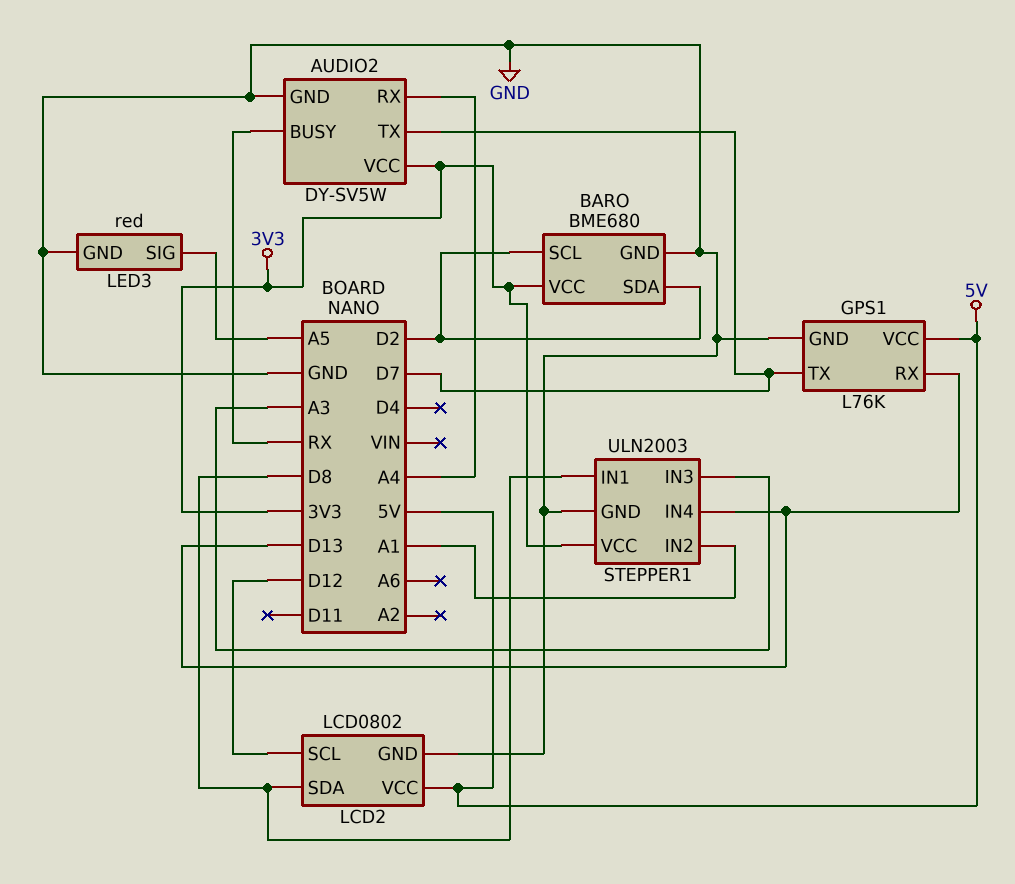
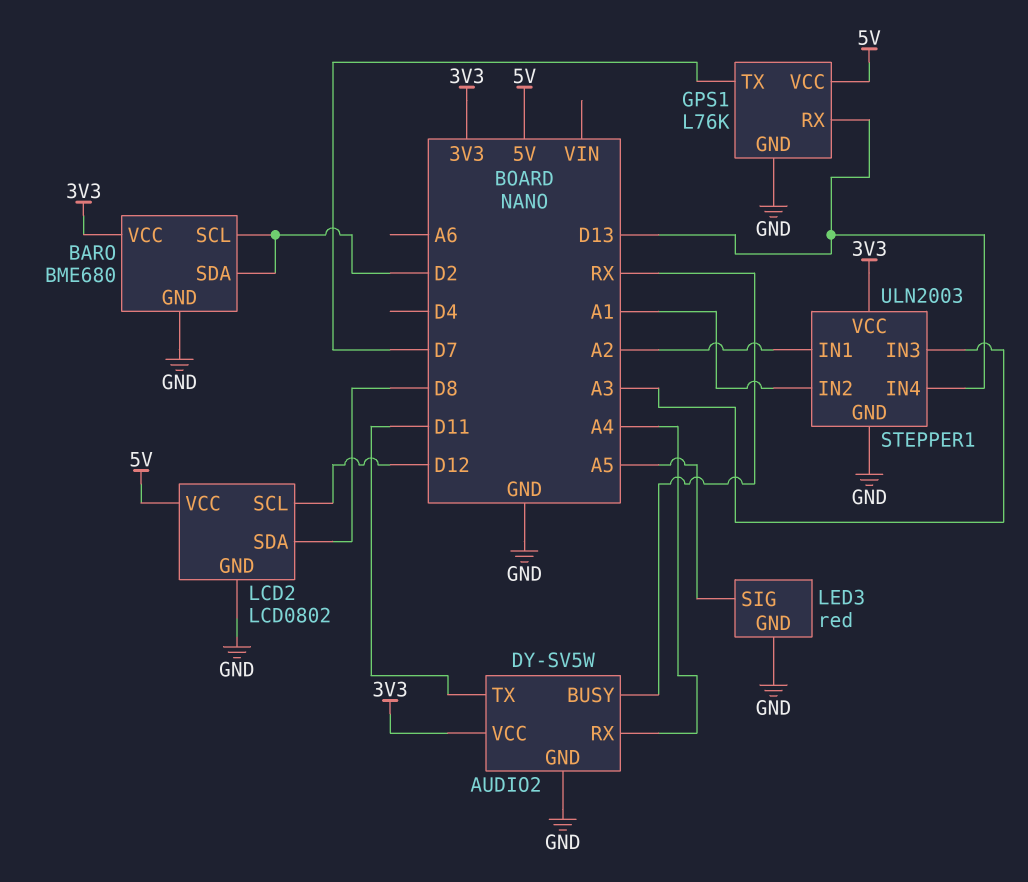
AUDIO2 pin TX: D7 -> D11
STEPPER1 pin IN1: D8 -> A2

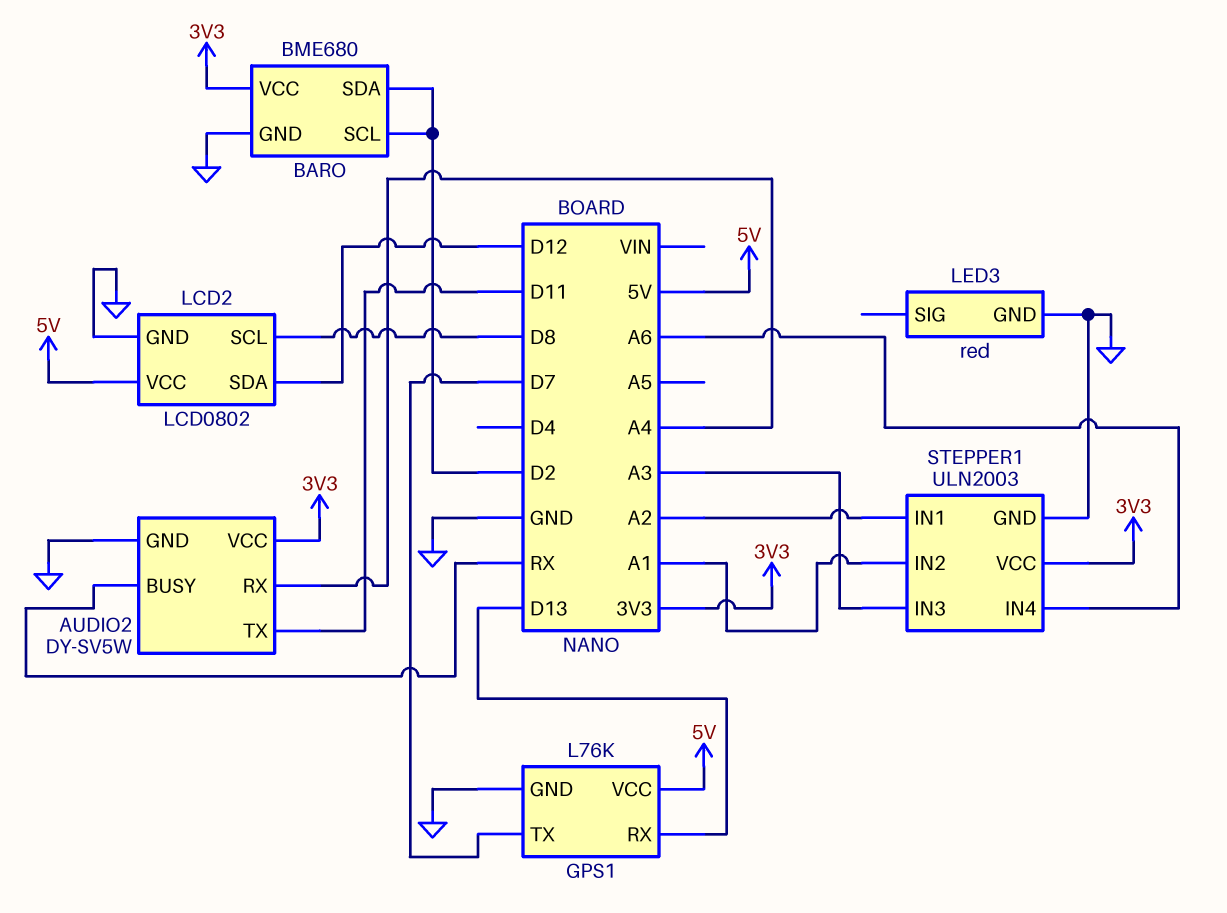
LCD2 pin SCL: D12 -> D8
LCD2 pin SDA: D8 -> D12
LED3 pin SIG: A5 -> none
STEPPER1 pin IN4: D13 -> A6

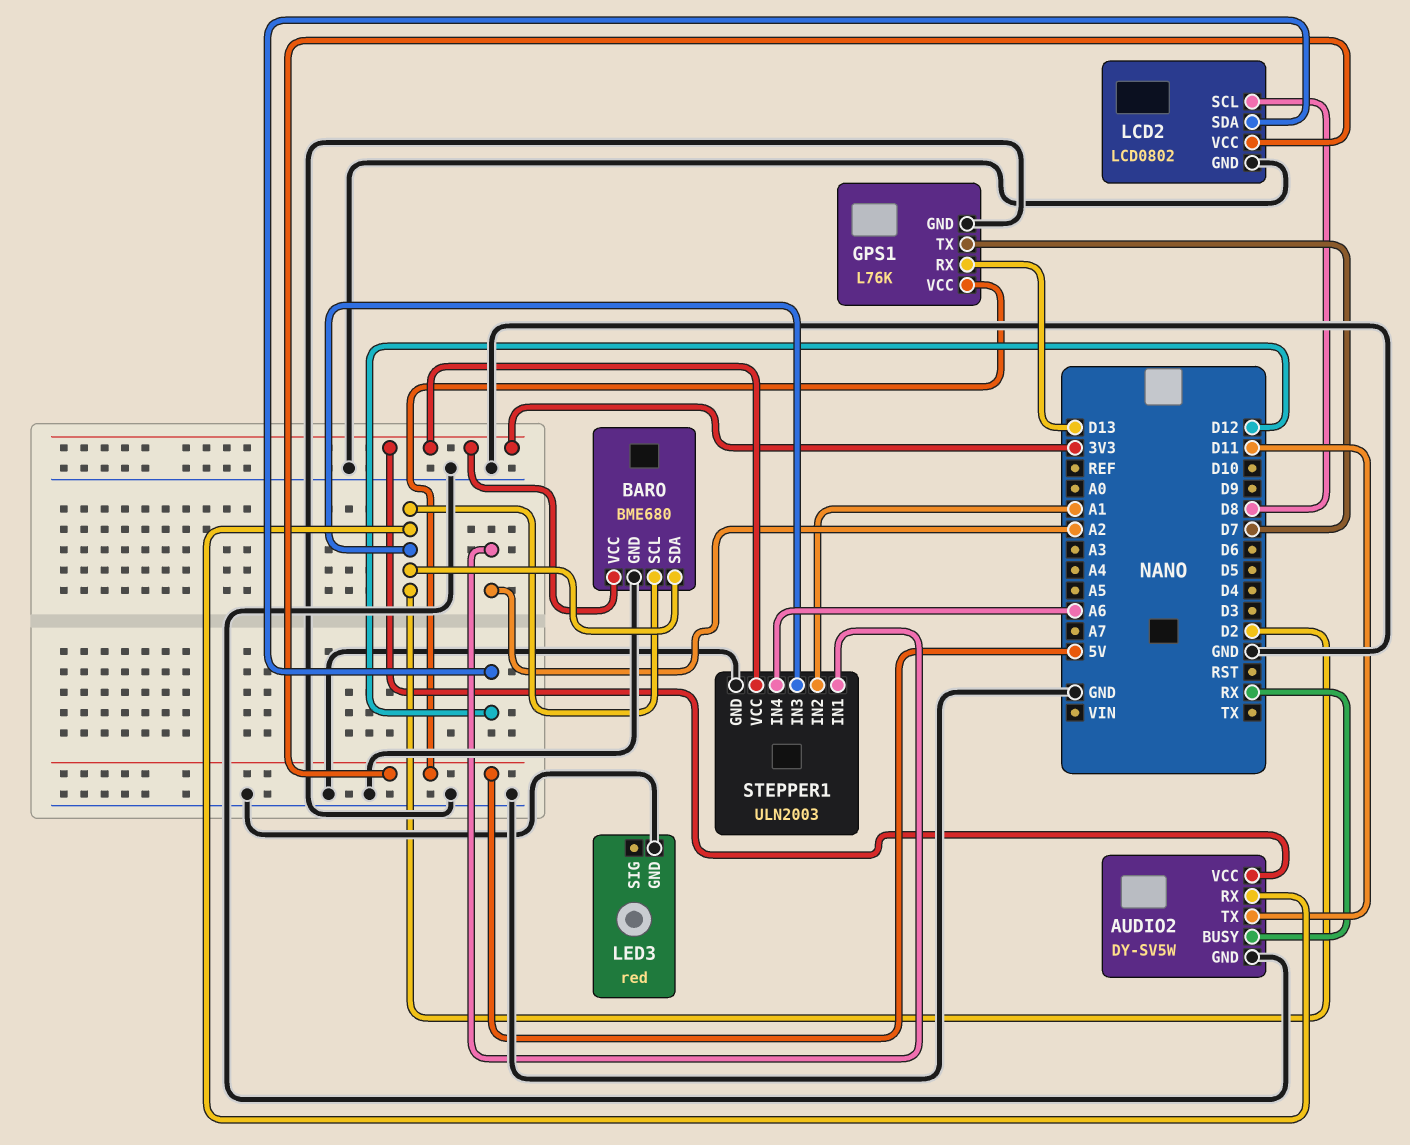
AUDIO2 pin RX: A4 -> D2
STEPPER1 pin IN3: A3 -> D2

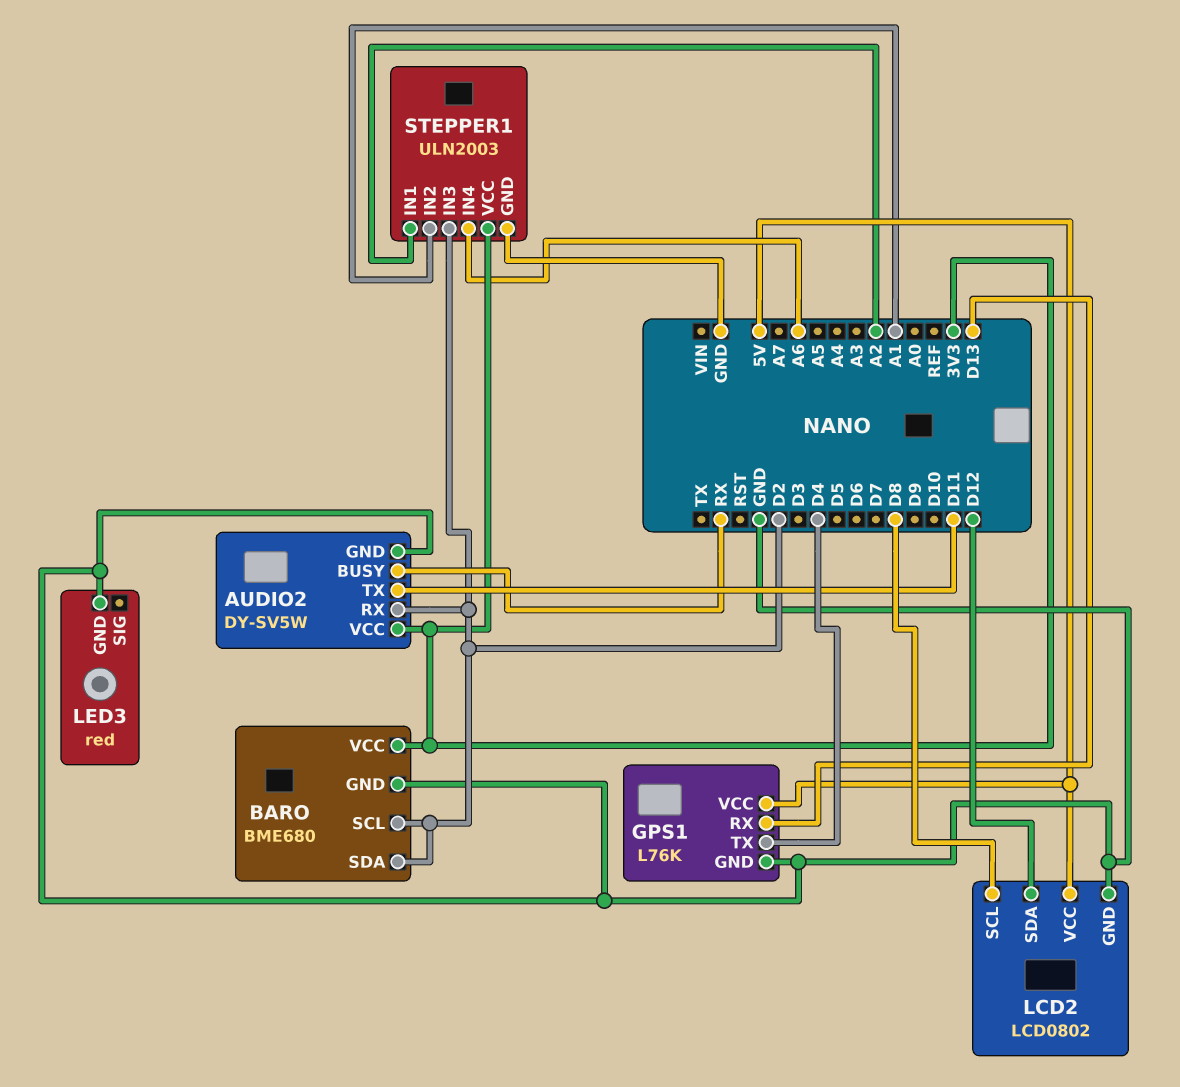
GPS1 pin TX: D7 -> D4

